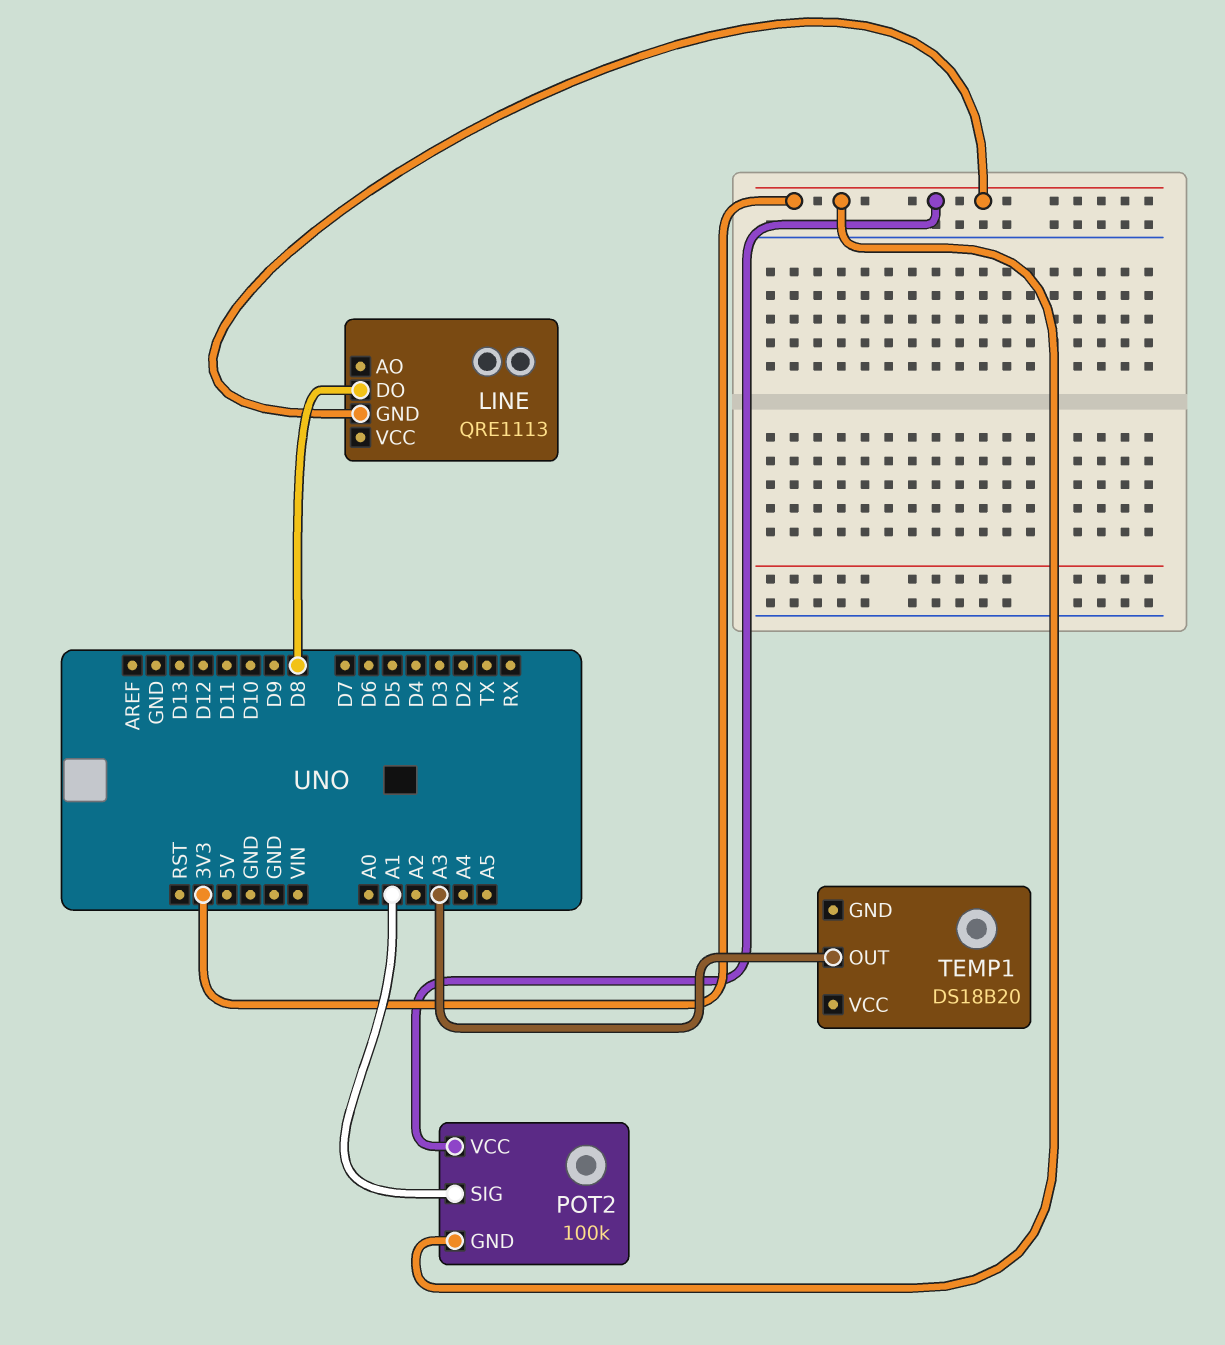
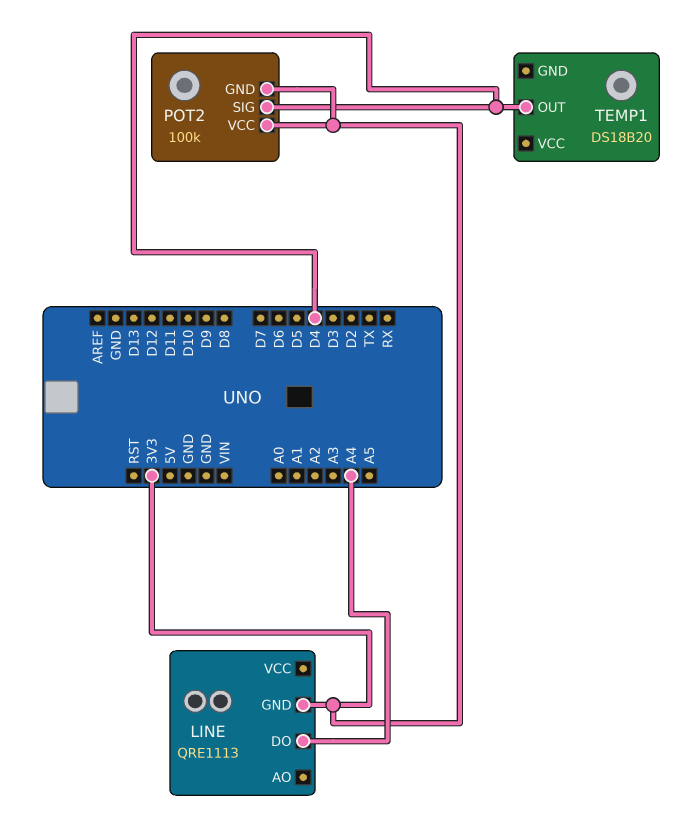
LINE pin DO: D8 -> A4
POT2 pin SIG: A1 -> D4
TEMP1 pin OUT: A3 -> D4

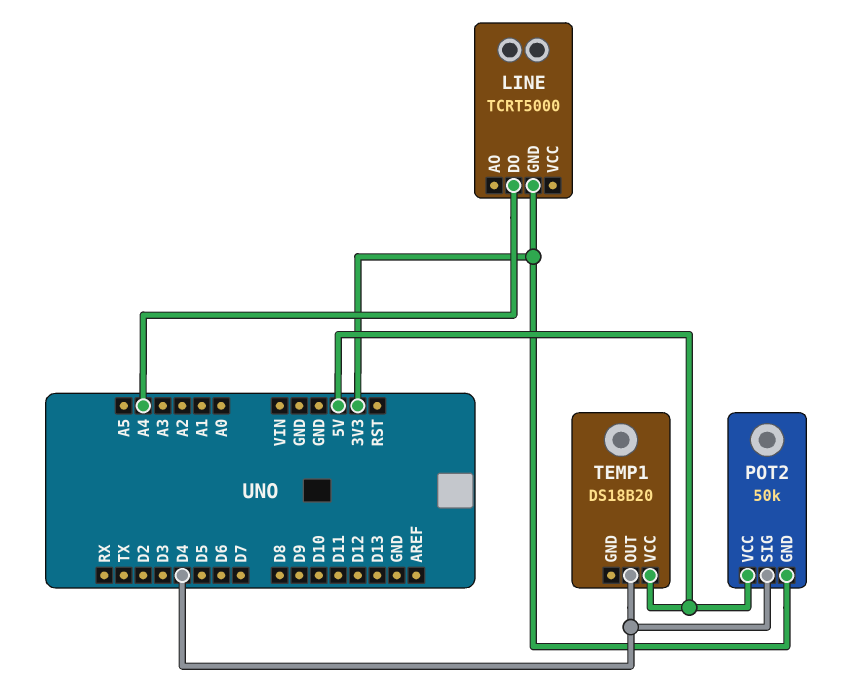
LINE: QRE1113 -> TCRT5000
POT2: 100k -> 50k
POT2 pin VCC: 3V3 -> 5V
TEMP1 pin VCC: none -> 5V

